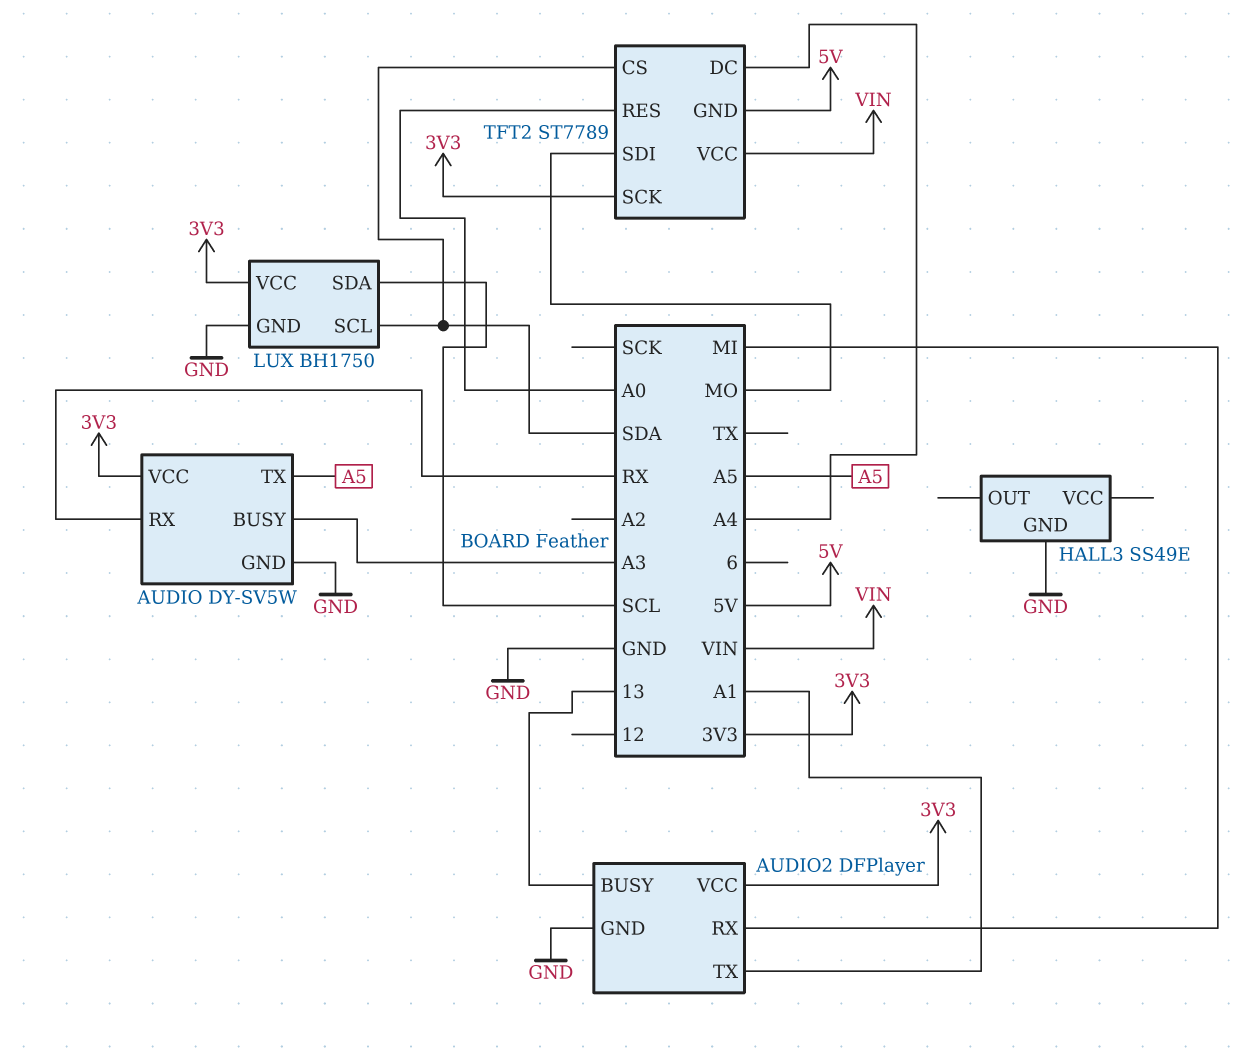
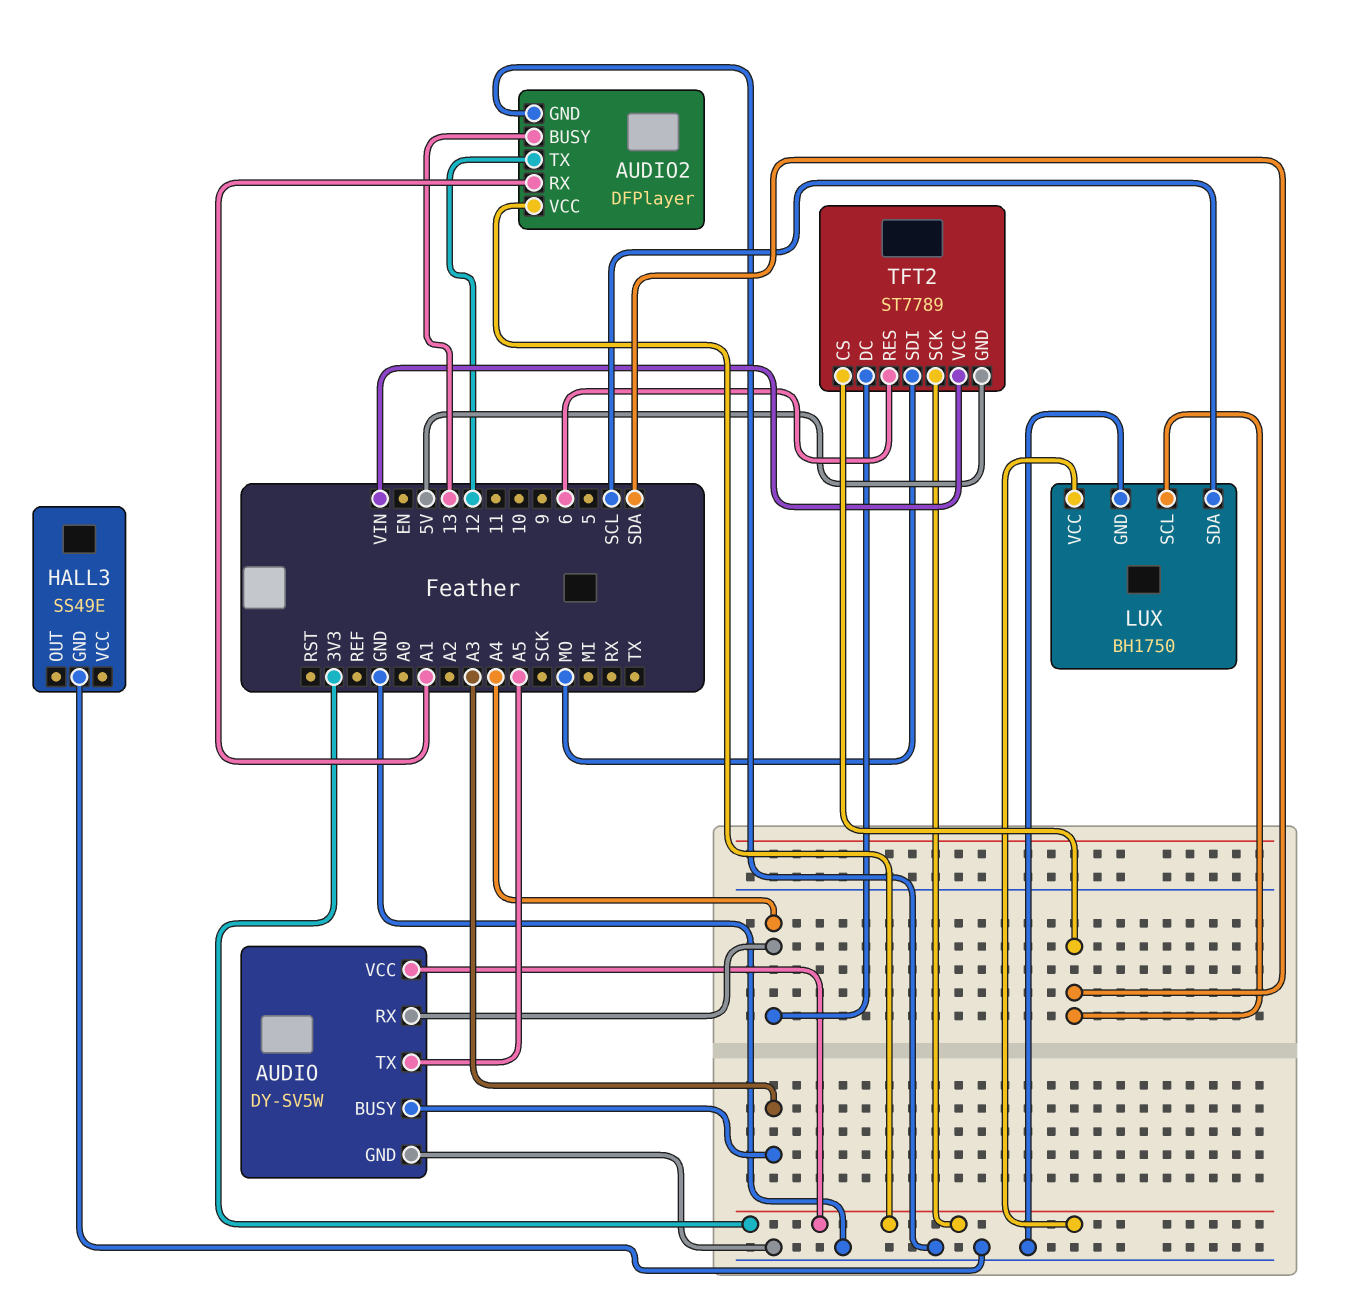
AUDIO pin RX: RX -> A4
AUDIO2 pin RX: MI -> A1
AUDIO2 pin TX: A1 -> 12
TFT2 pin RES: A0 -> 6

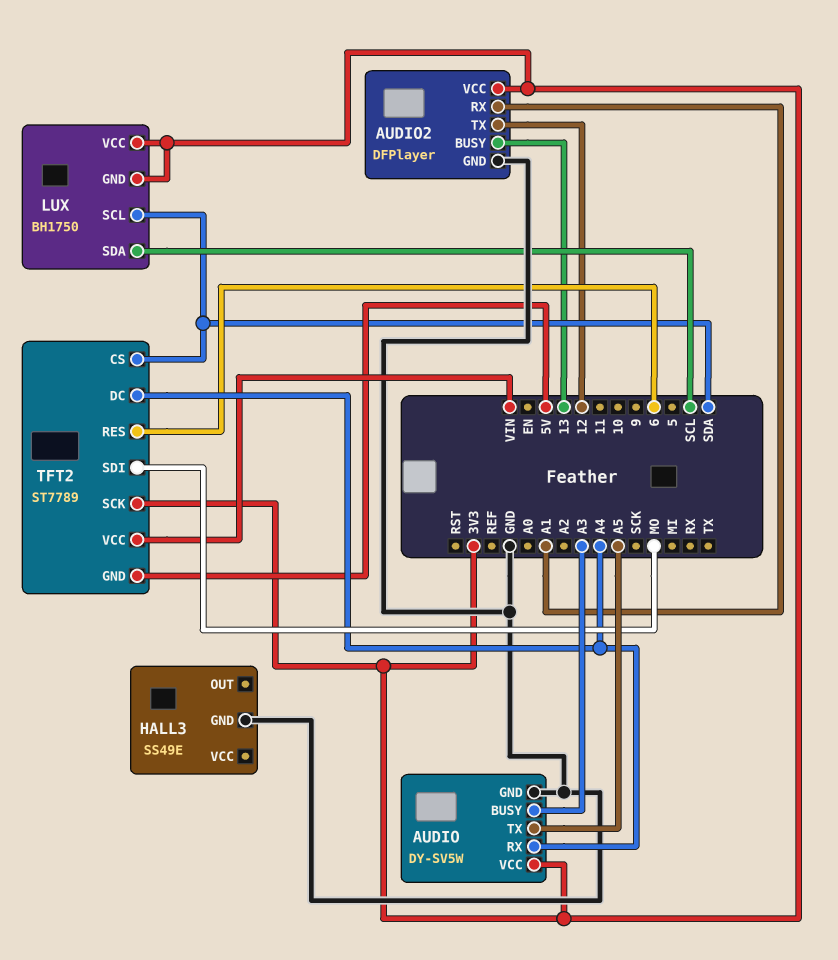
LUX pin GND: GND -> 3V3

